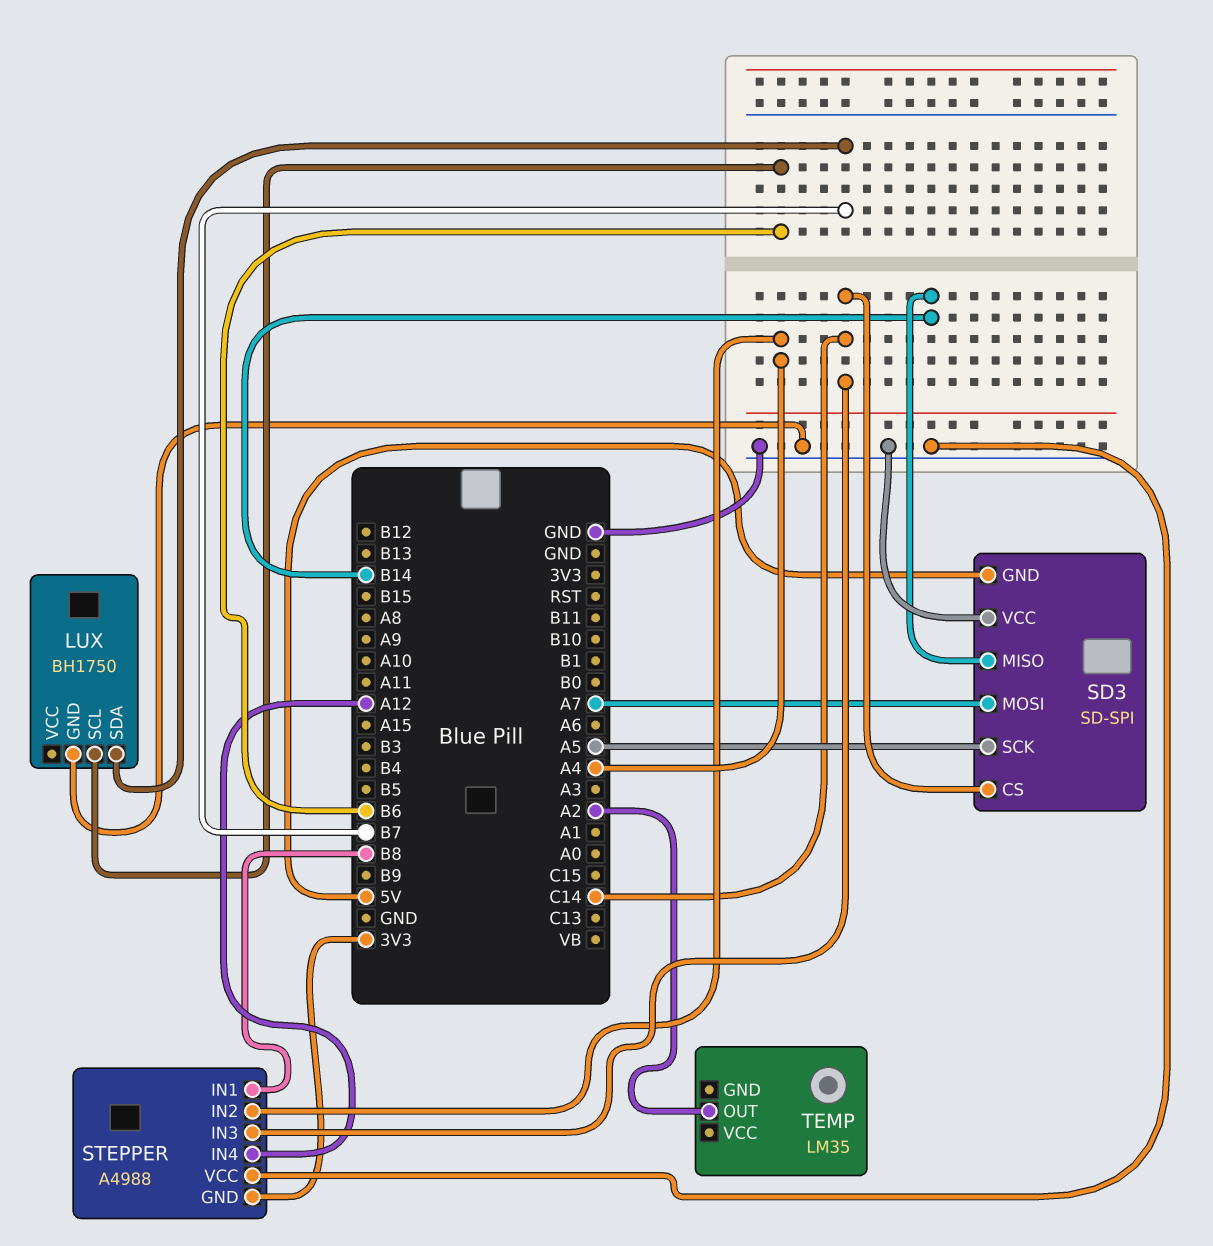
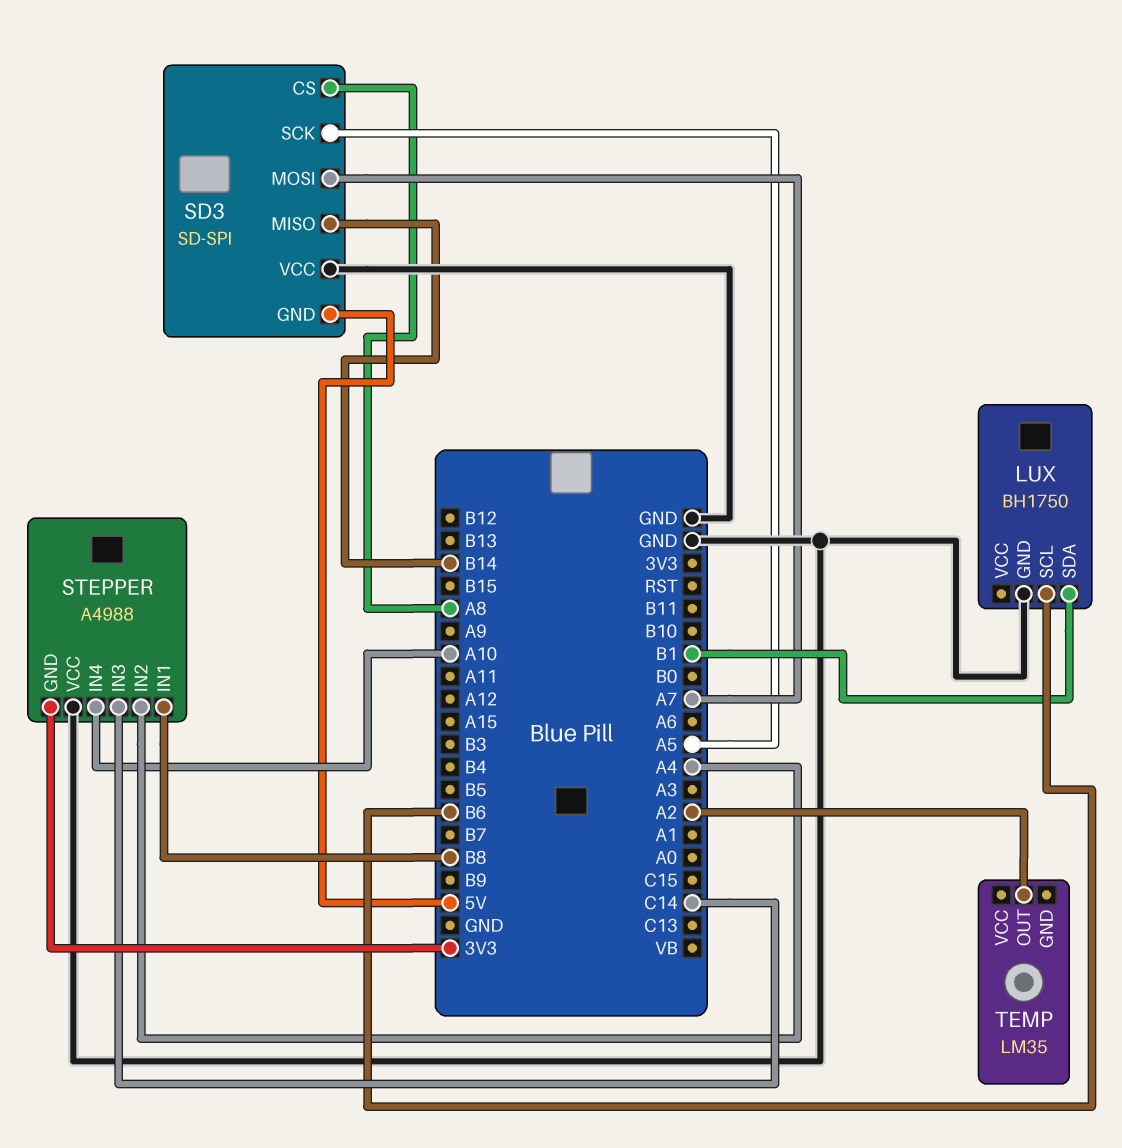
LUX pin SDA: B7 -> B1
SD3 pin CS: C14 -> A8
STEPPER pin IN4: A12 -> A10

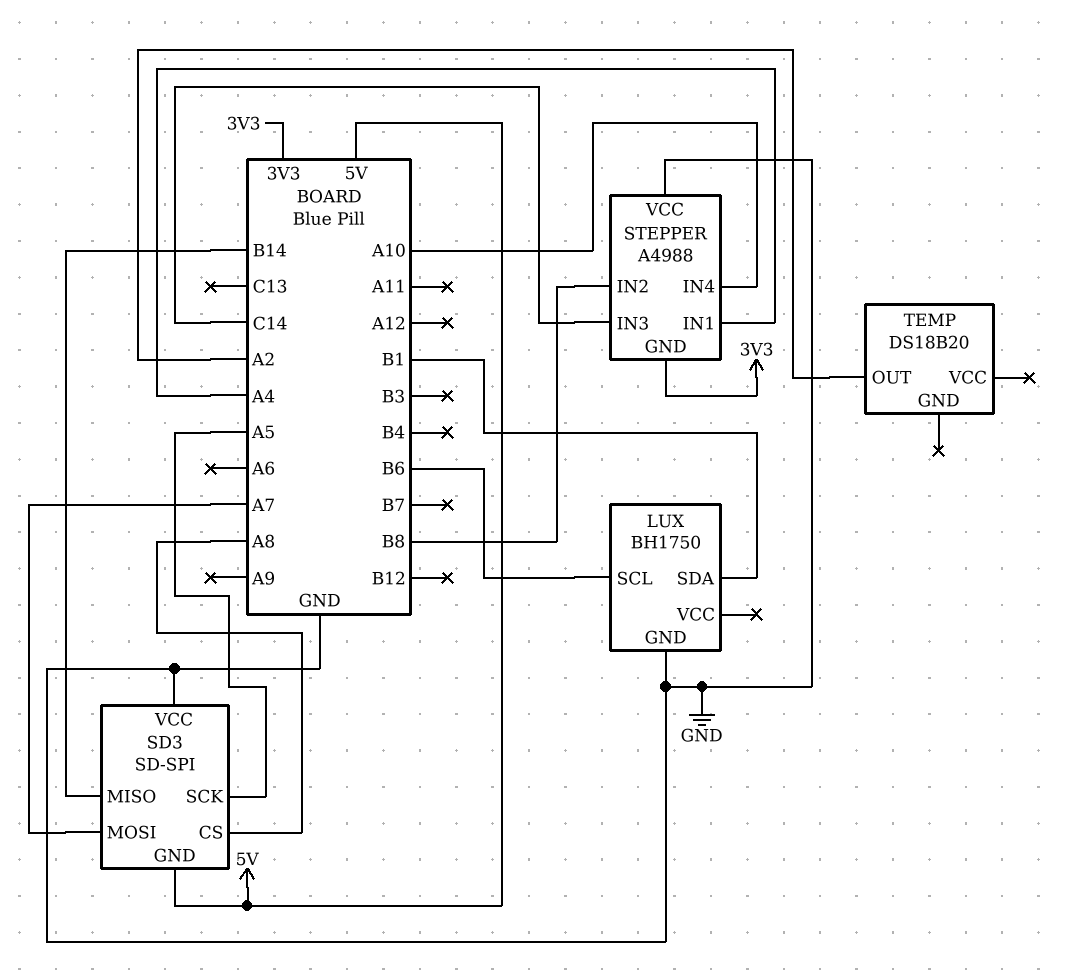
STEPPER pin IN1: B8 -> A4
STEPPER pin IN2: A4 -> B8
TEMP: LM35 -> DS18B20

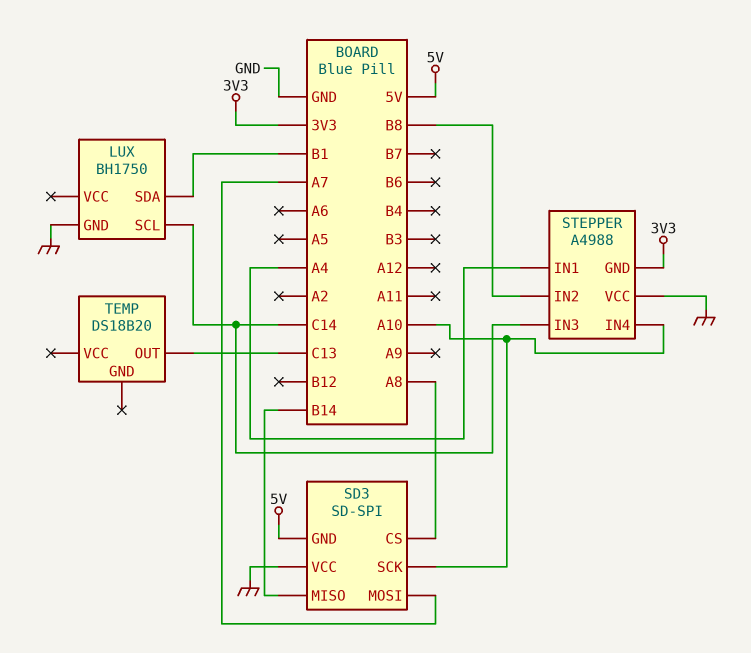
LUX pin SCL: B6 -> C14
SD3 pin SCK: A5 -> A10
TEMP pin OUT: A2 -> C13

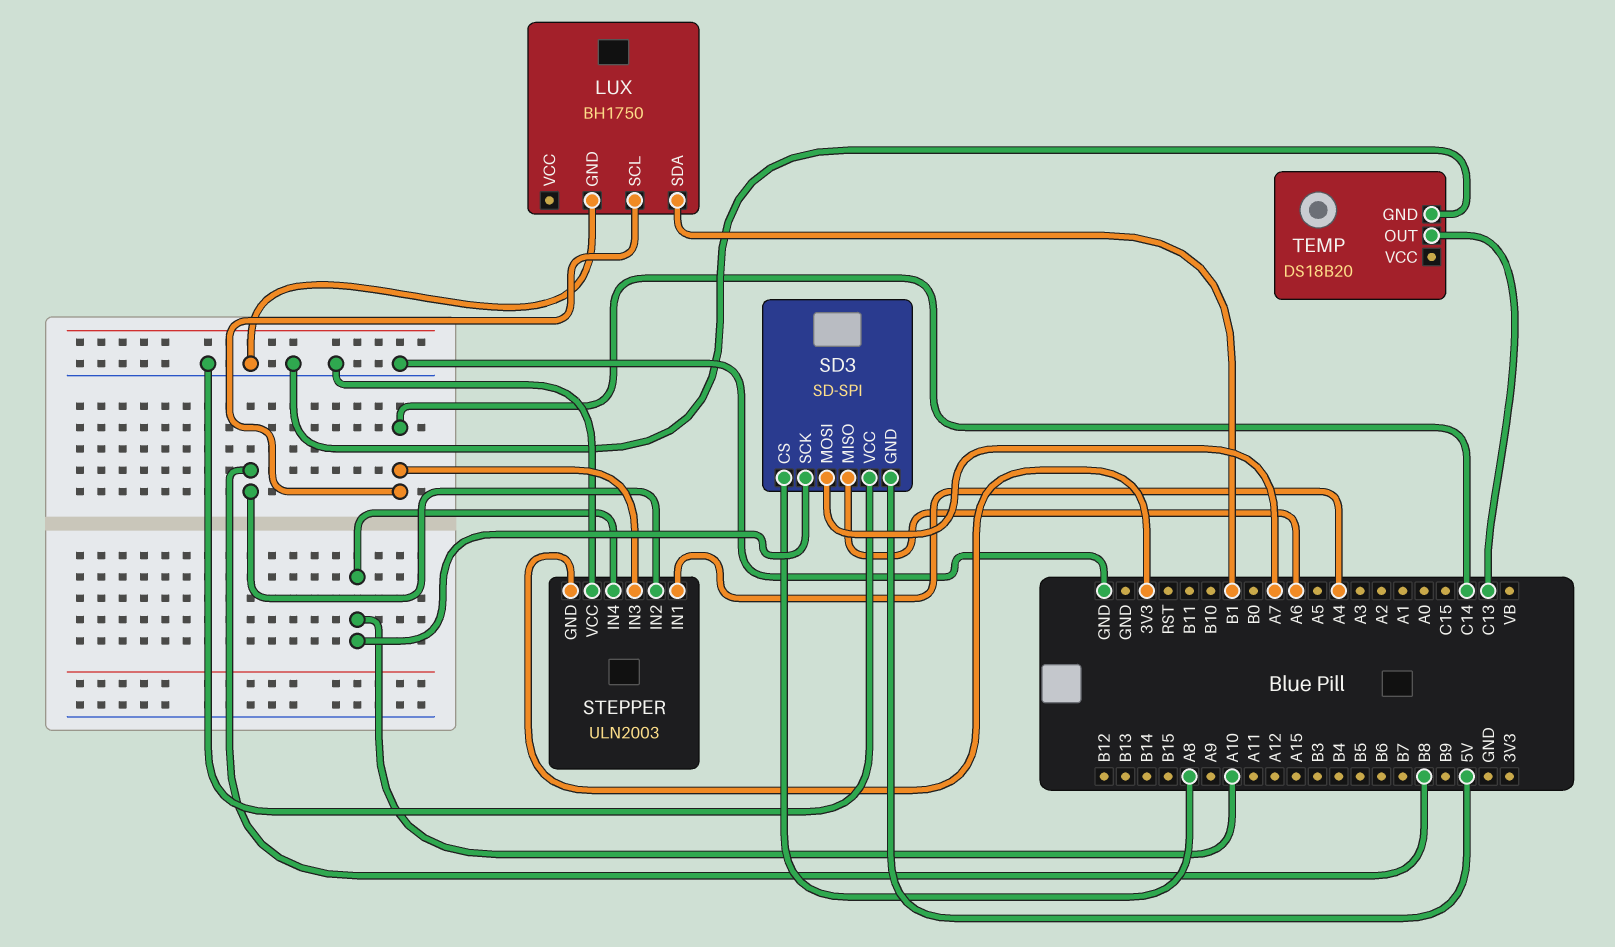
SD3 pin MISO: B14 -> A6
STEPPER: A4988 -> ULN2003
TEMP pin GND: none -> GND

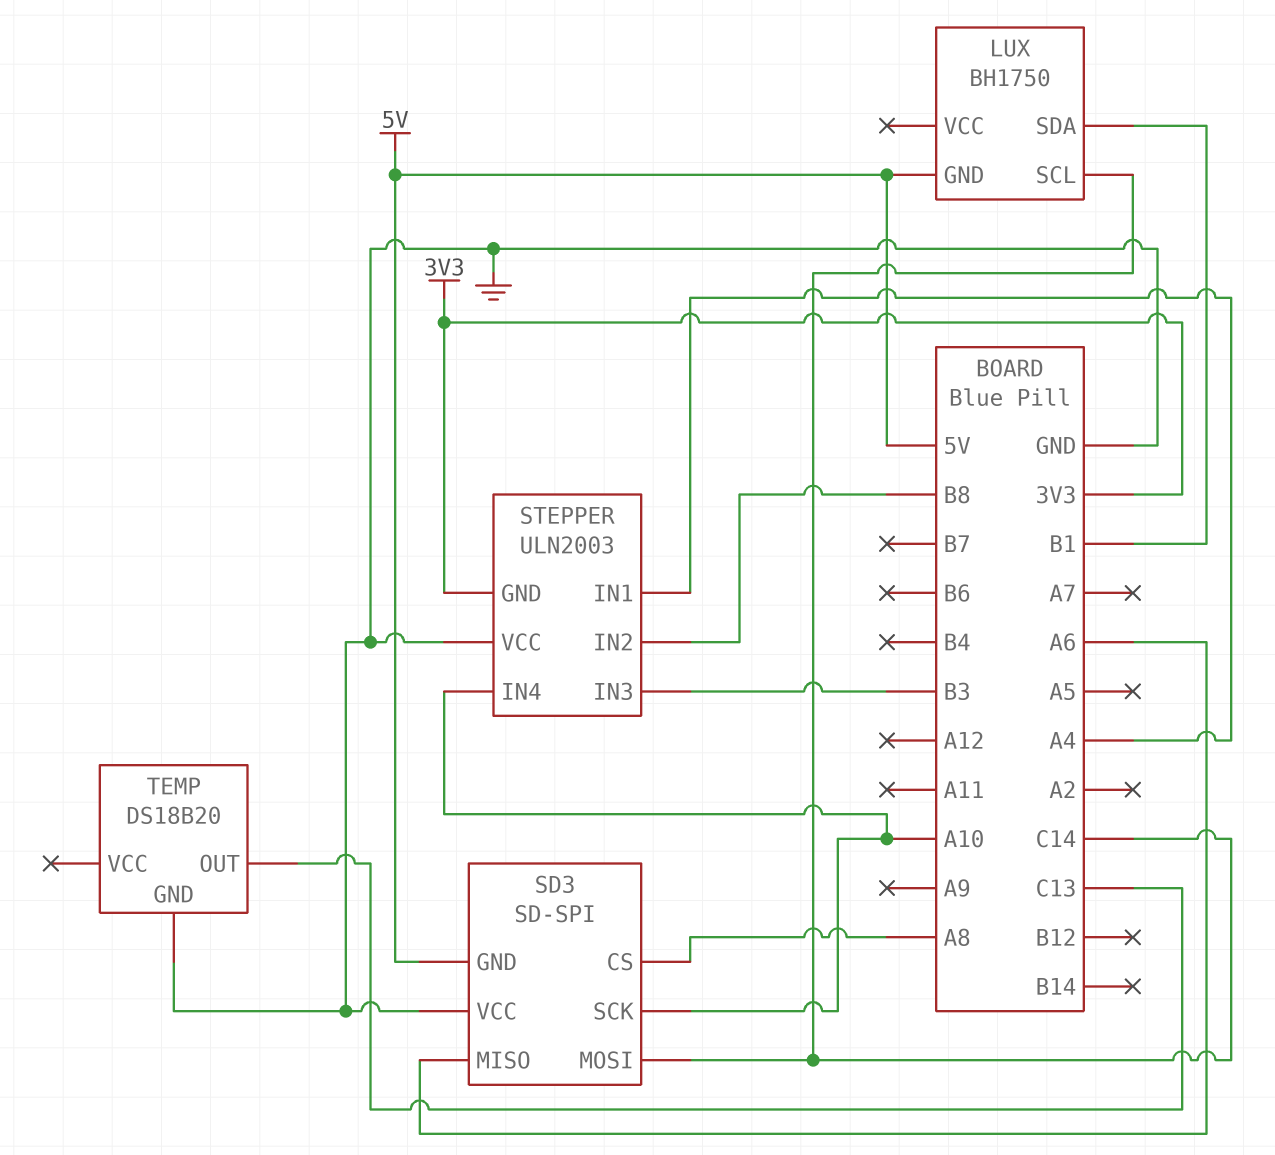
LUX pin GND: GND -> 5V
SD3 pin MOSI: A7 -> C14
STEPPER pin IN3: C14 -> B3

